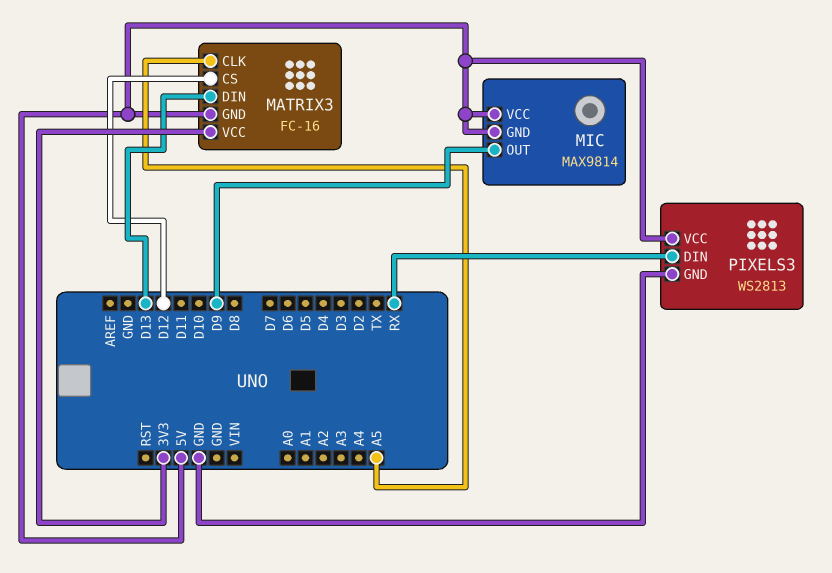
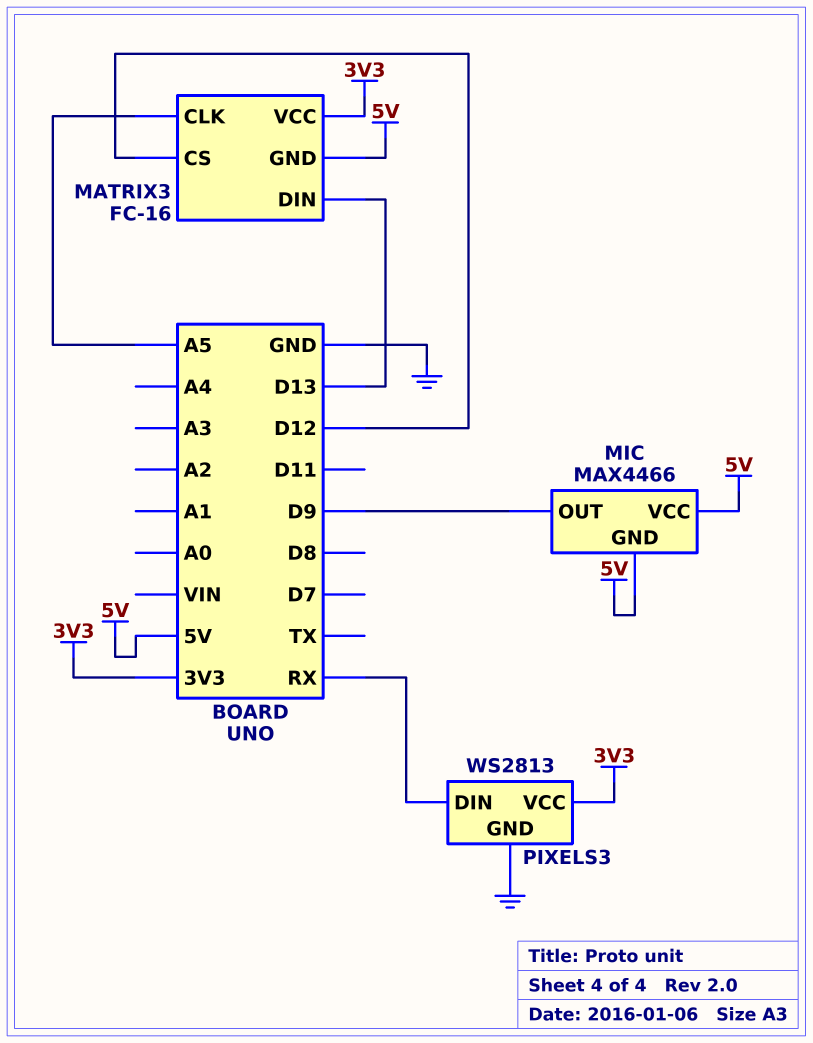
MIC: MAX9814 -> MAX4466
PIXELS3 pin VCC: 5V -> 3V3

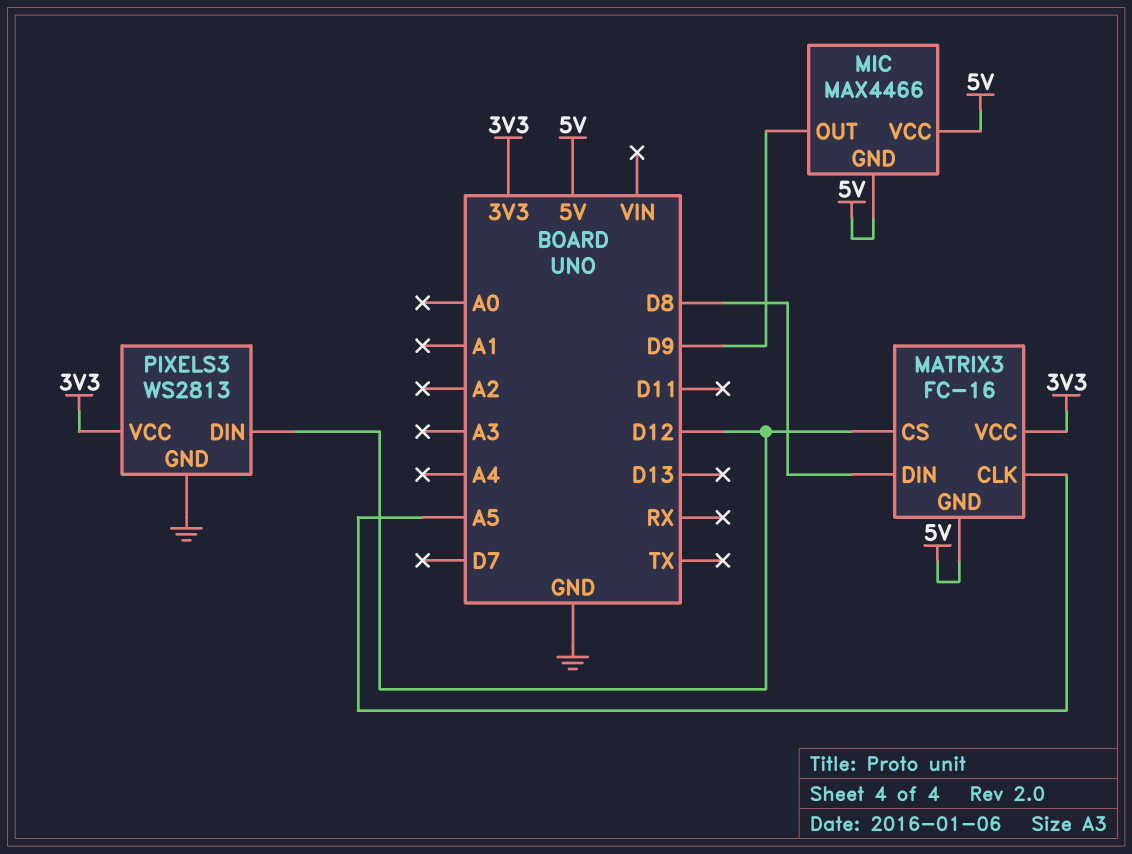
MATRIX3 pin DIN: D13 -> D8
PIXELS3 pin DIN: RX -> D12

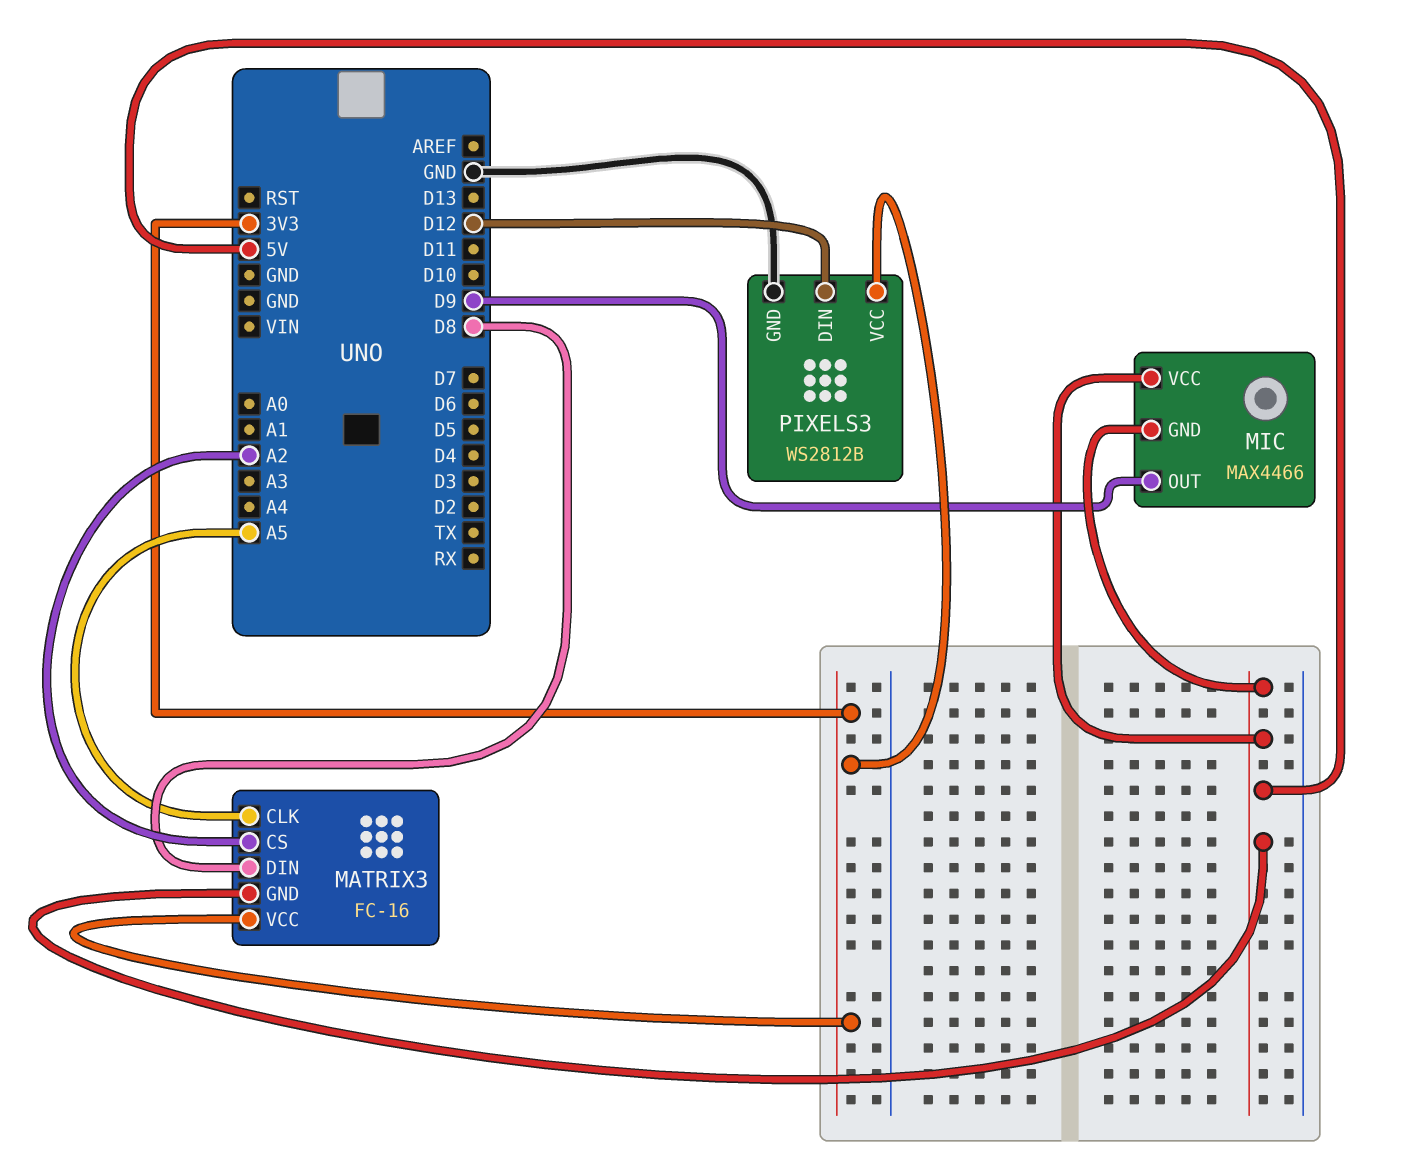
MATRIX3 pin CS: D12 -> A2
PIXELS3: WS2813 -> WS2812B

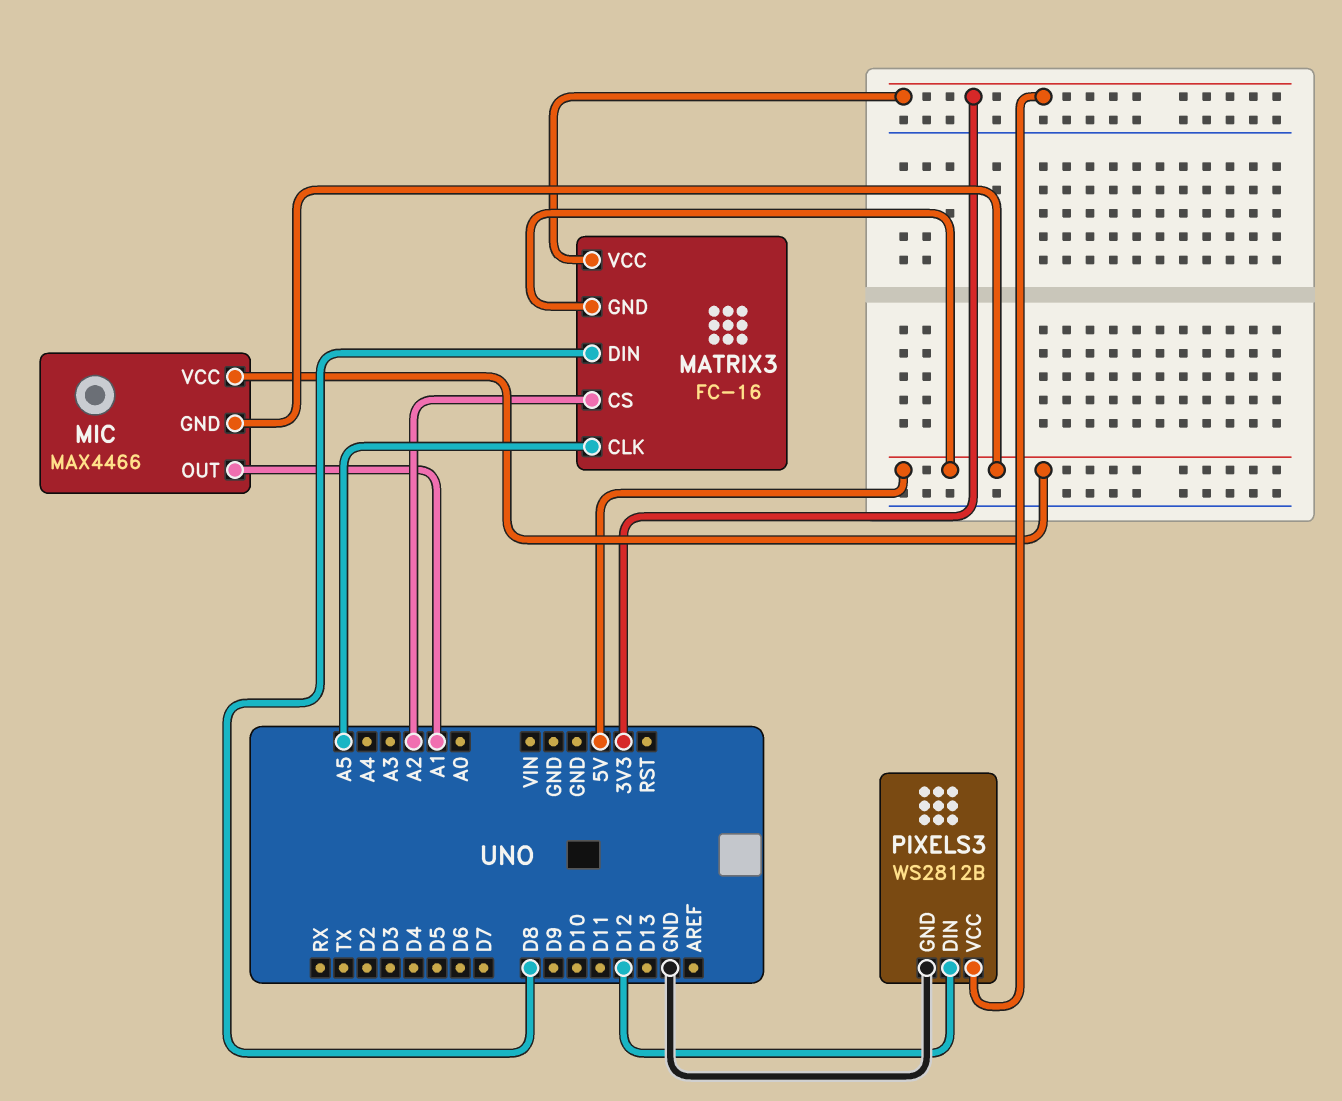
MIC pin OUT: D9 -> A1

